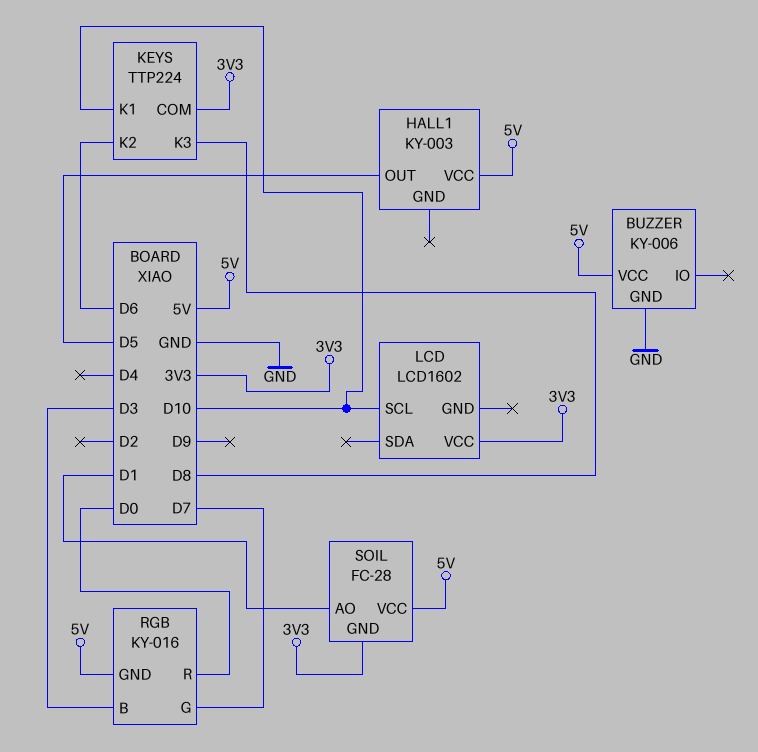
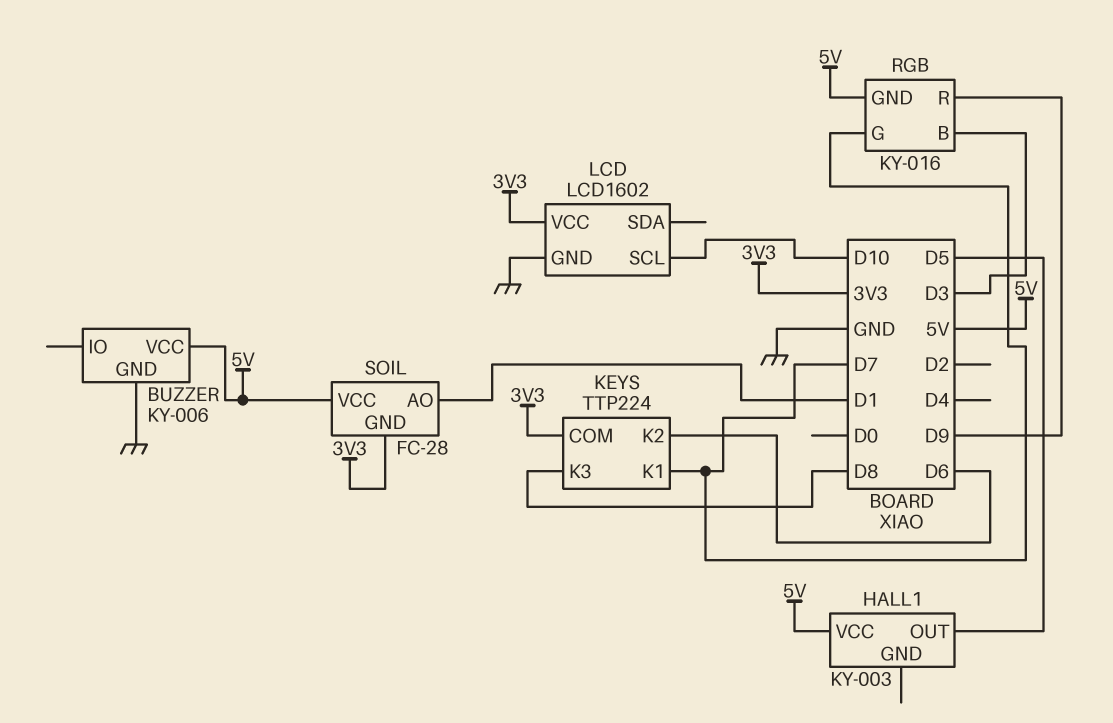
KEYS pin K1: D10 -> D7
LCD pin GND: none -> GND
RGB pin R: D0 -> D9

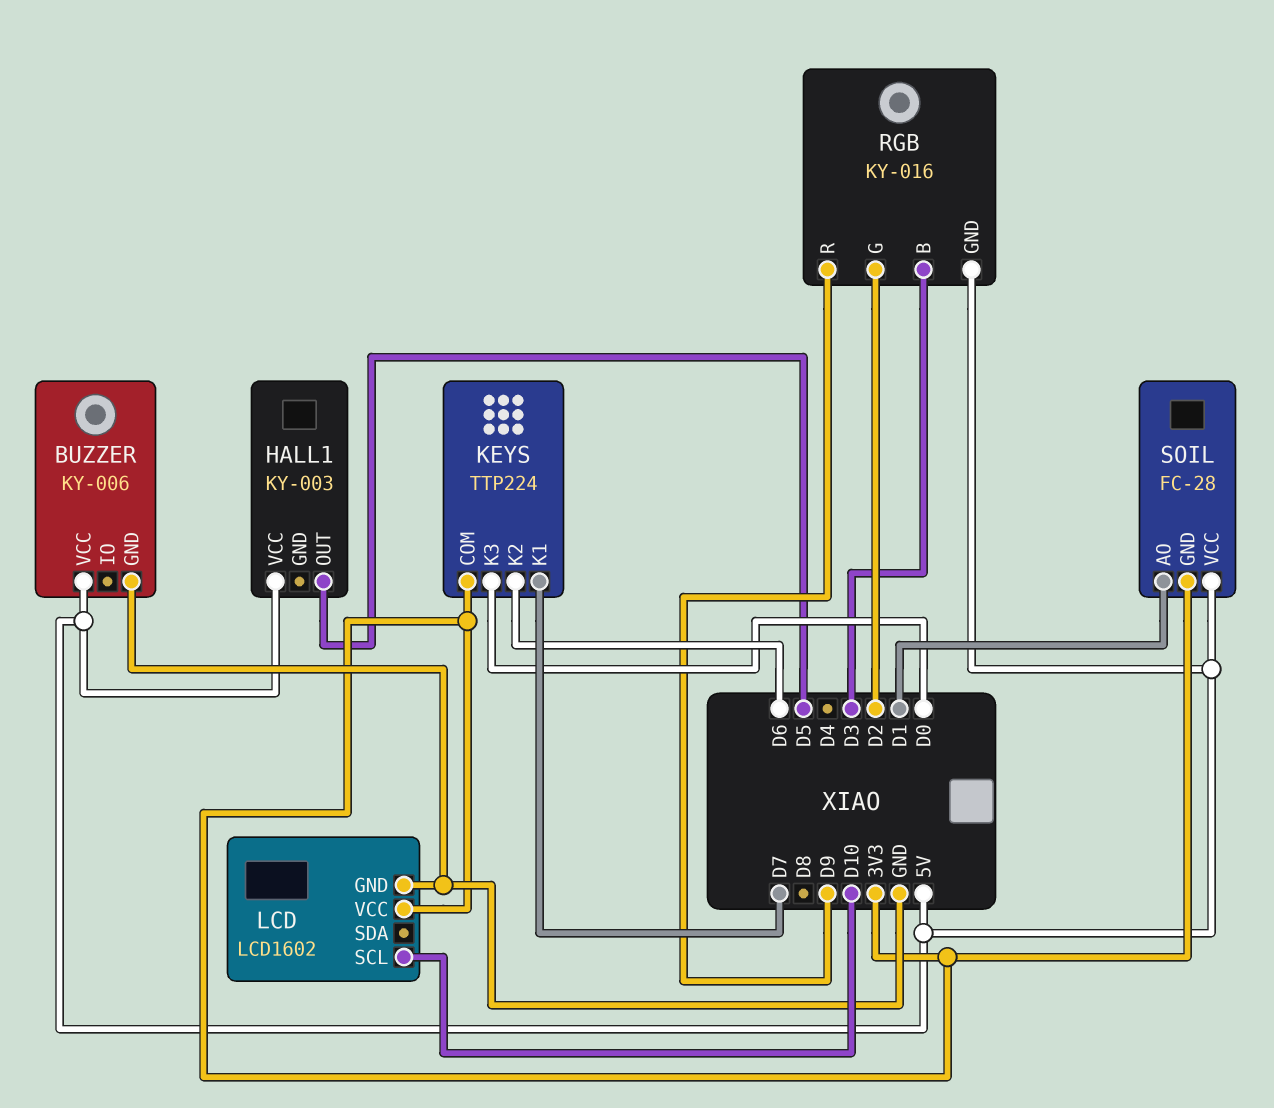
KEYS pin K3: D8 -> D0
RGB pin G: D7 -> D2

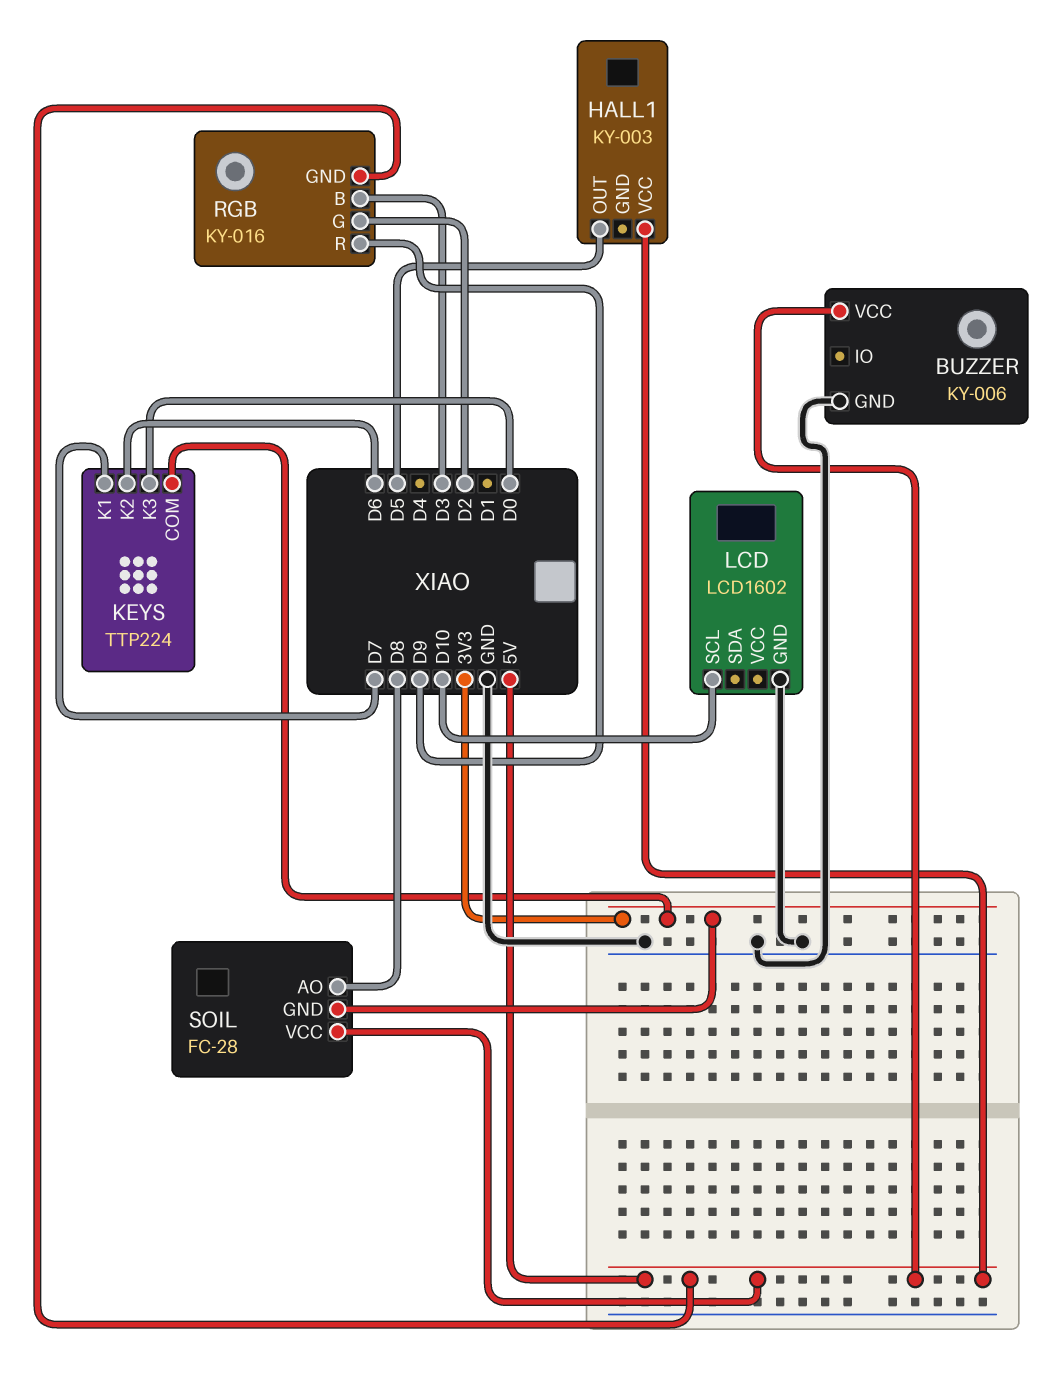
LCD pin VCC: 3V3 -> none
SOIL pin AO: D1 -> D8

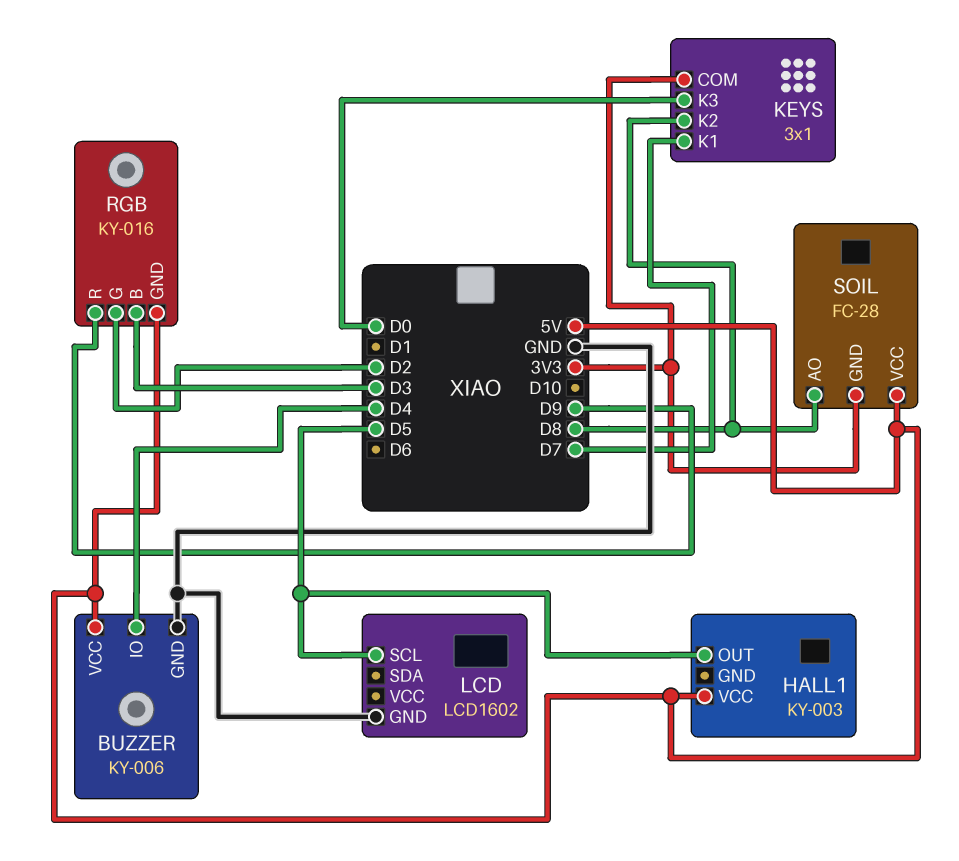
BUZZER pin IO: none -> D4
KEYS: TTP224 -> 3x1
KEYS pin K2: D6 -> D8
LCD pin SCL: D10 -> D5

